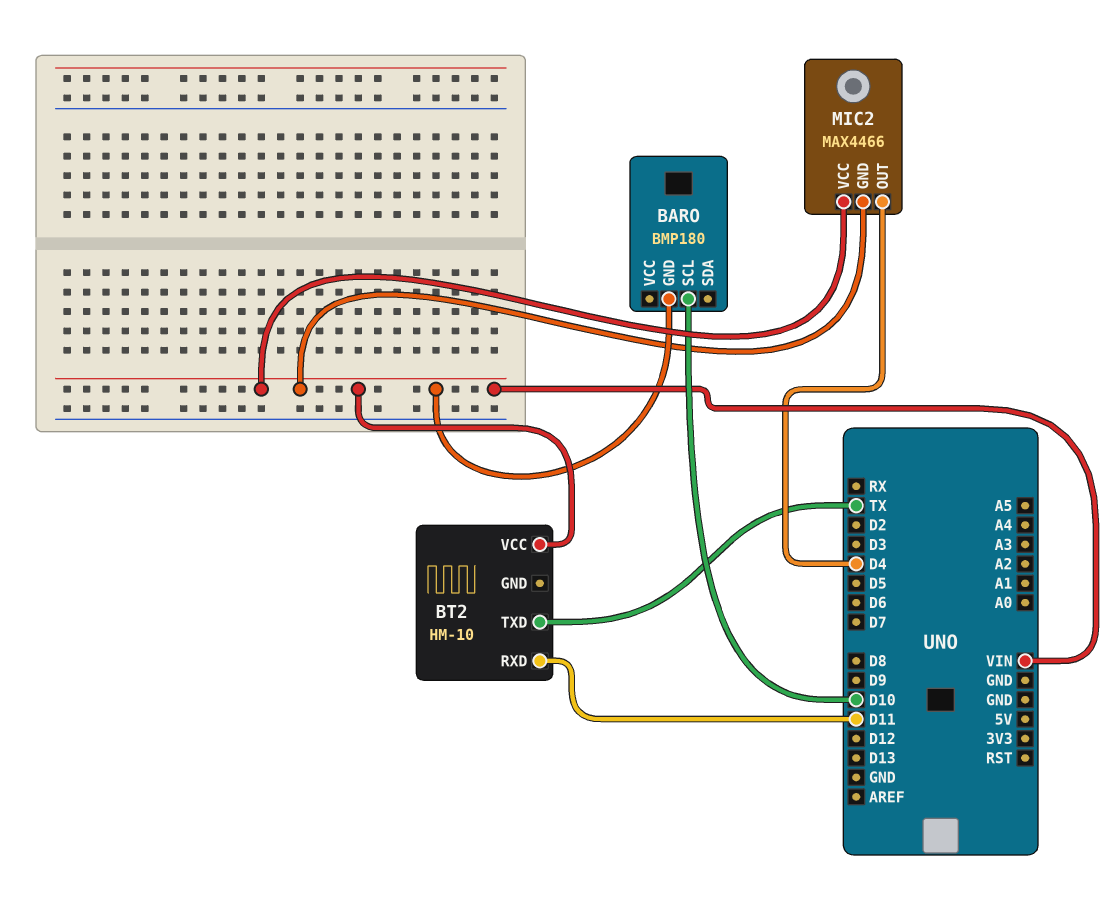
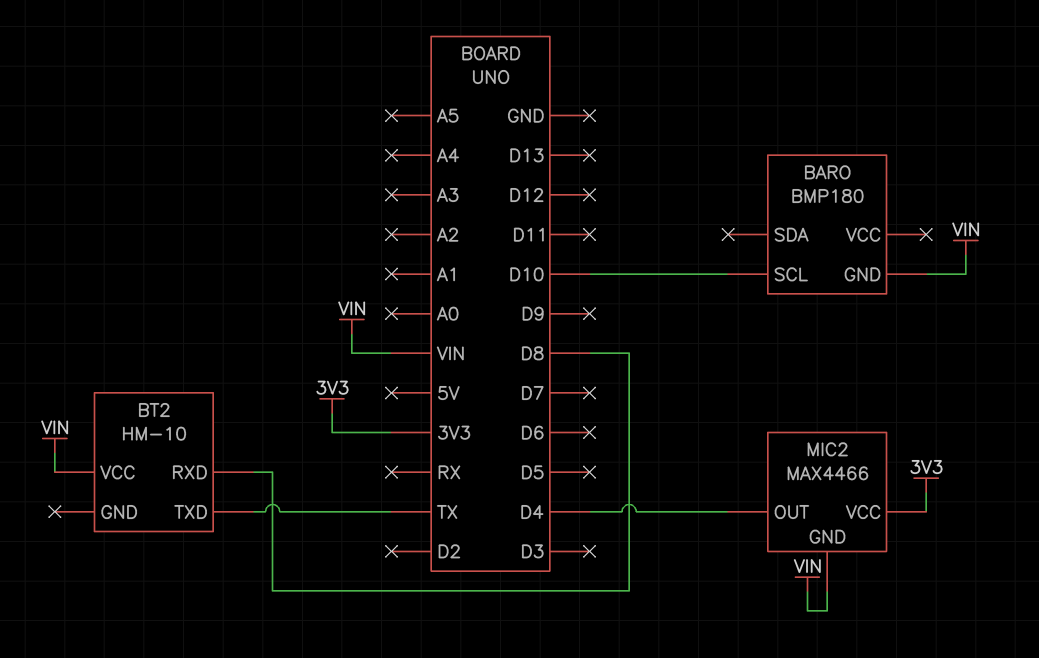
BT2 pin RXD: D11 -> D8
MIC2 pin VCC: VIN -> 3V3

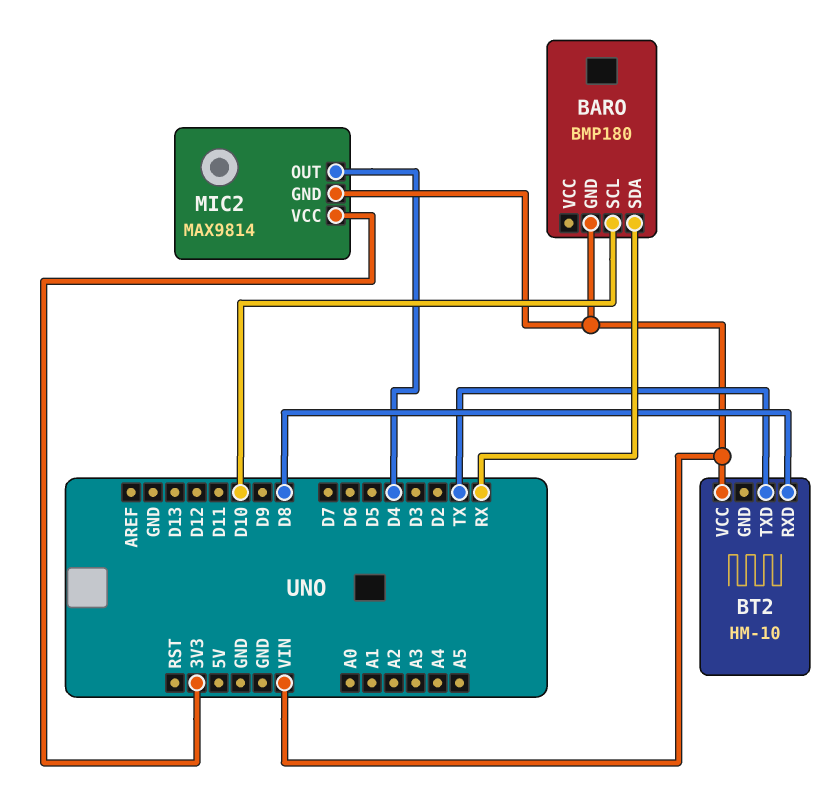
BARO pin SDA: none -> RX
MIC2: MAX4466 -> MAX9814

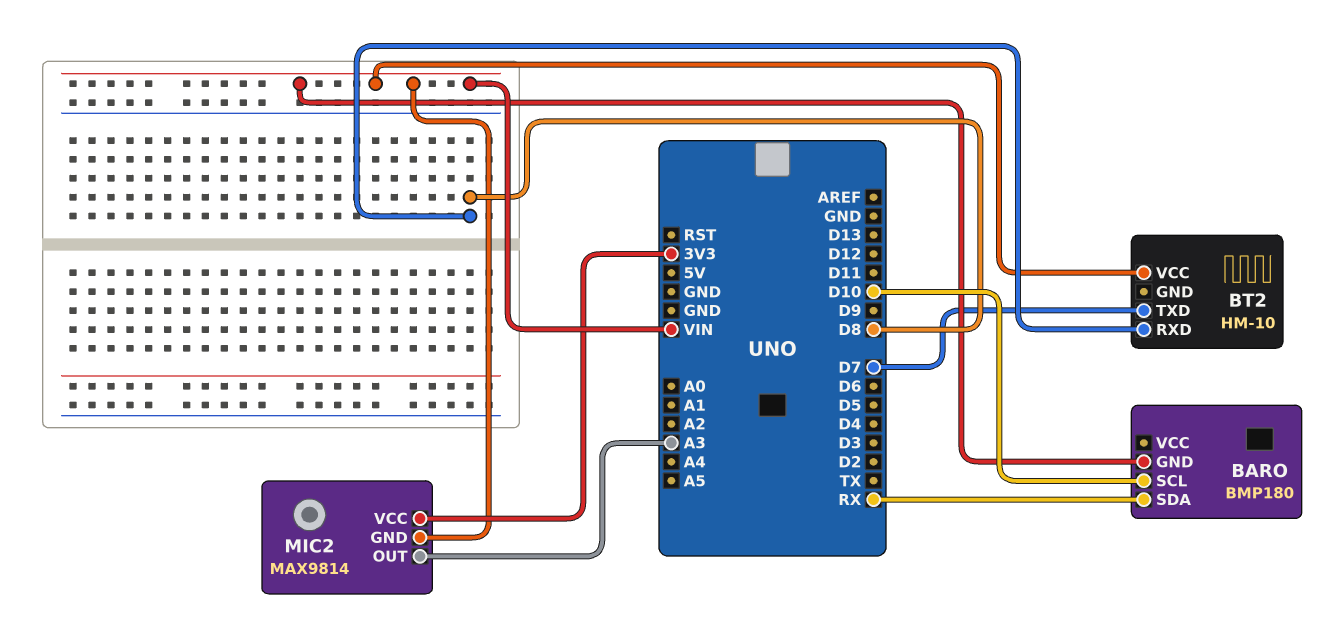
BT2 pin TXD: TX -> D7
MIC2 pin OUT: D4 -> A3

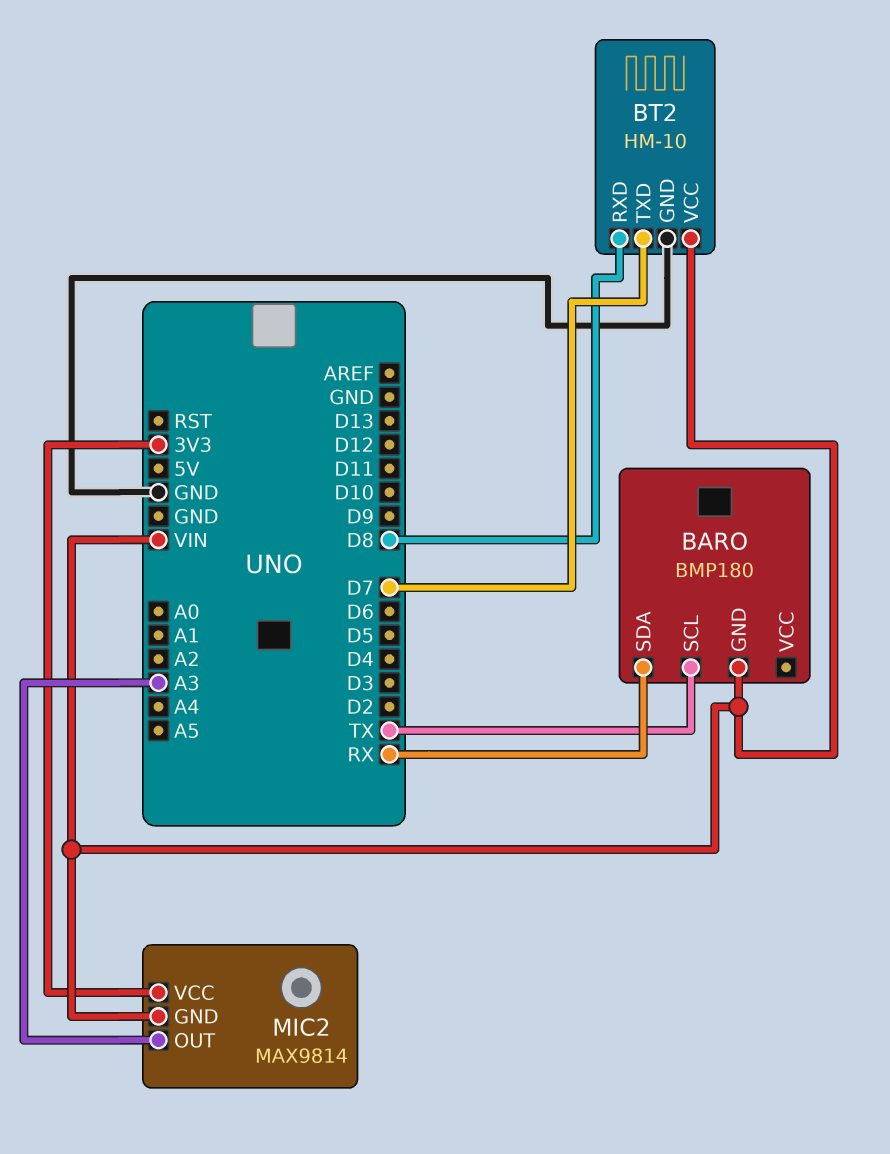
BARO pin SCL: D10 -> TX
BT2 pin GND: none -> GND

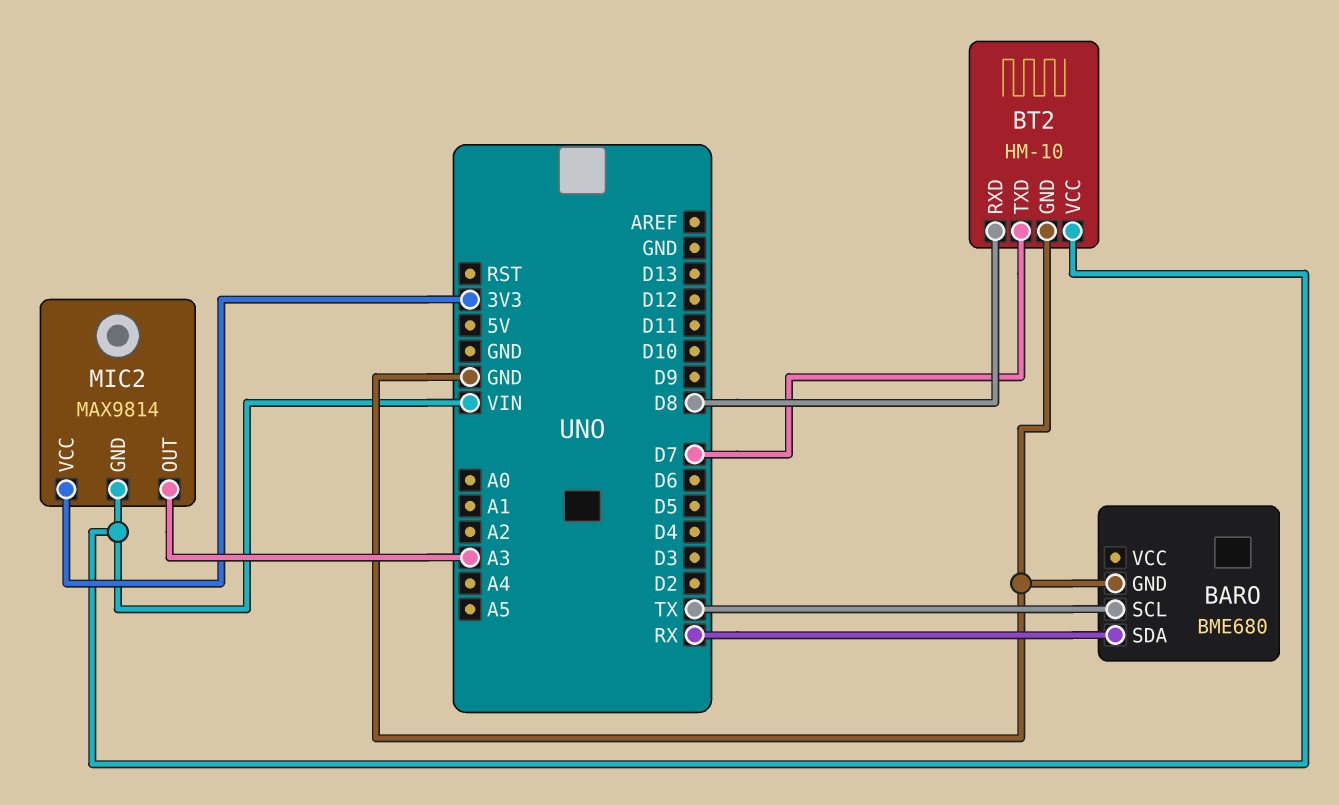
BARO: BMP180 -> BME680
BARO pin GND: VIN -> GND

